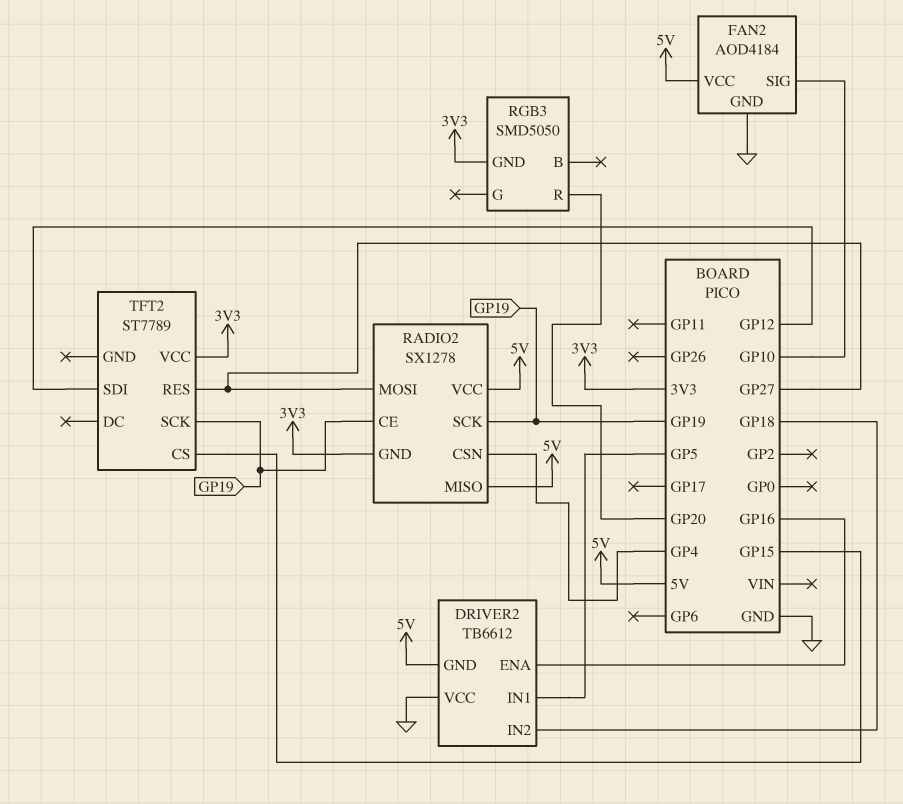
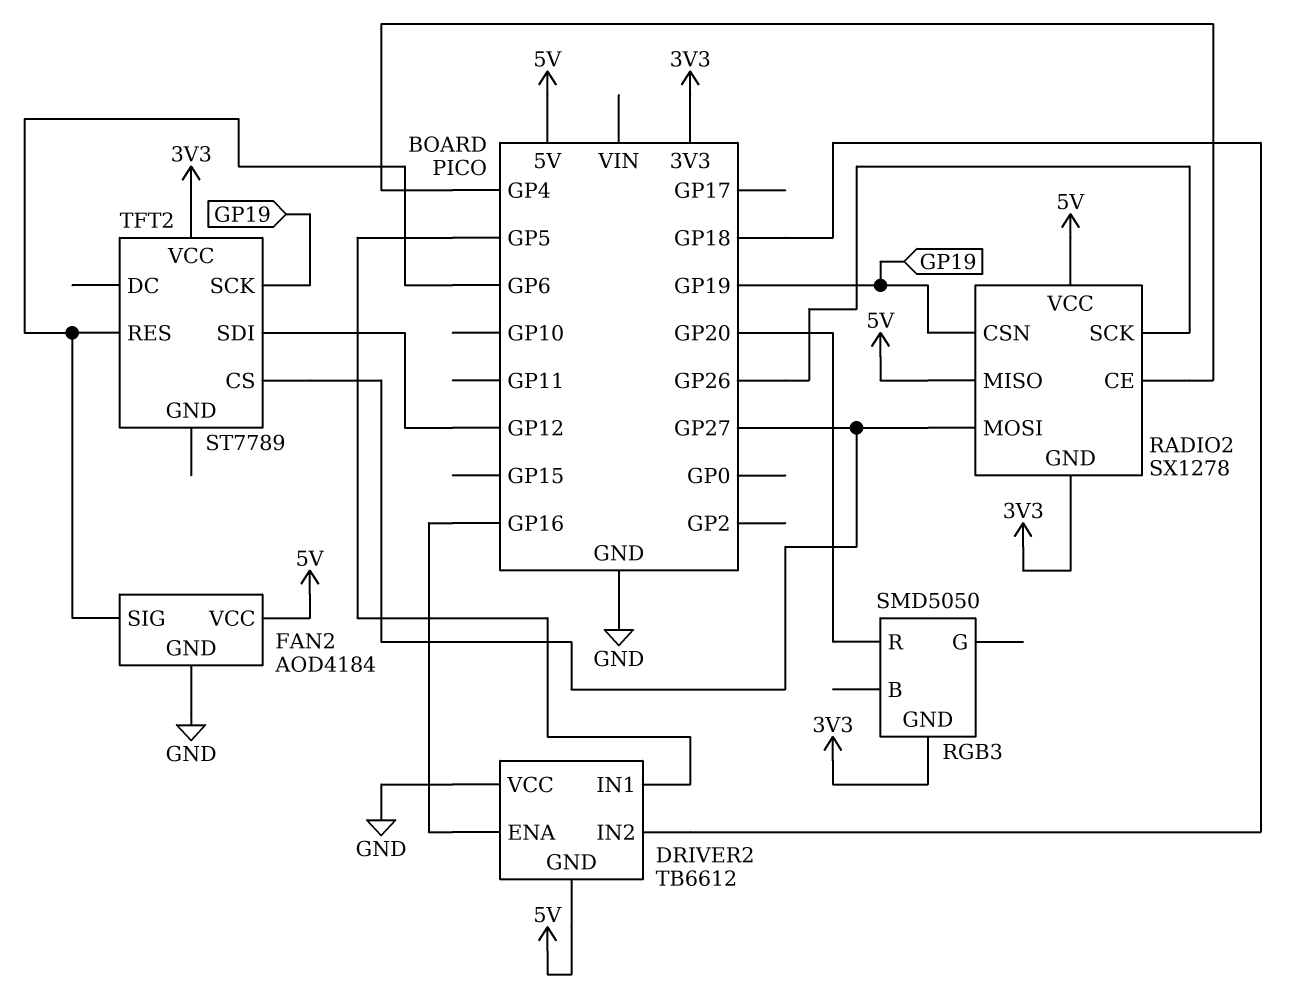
FAN2 pin SIG: GP10 -> GP6
RADIO2 pin CE: GP19 -> GP4
RADIO2 pin CSN: GP4 -> GP19
RADIO2 pin SCK: GP19 -> GP26
TFT2 pin CS: GP15 -> GP27
TFT2 pin RES: GP27 -> GP6

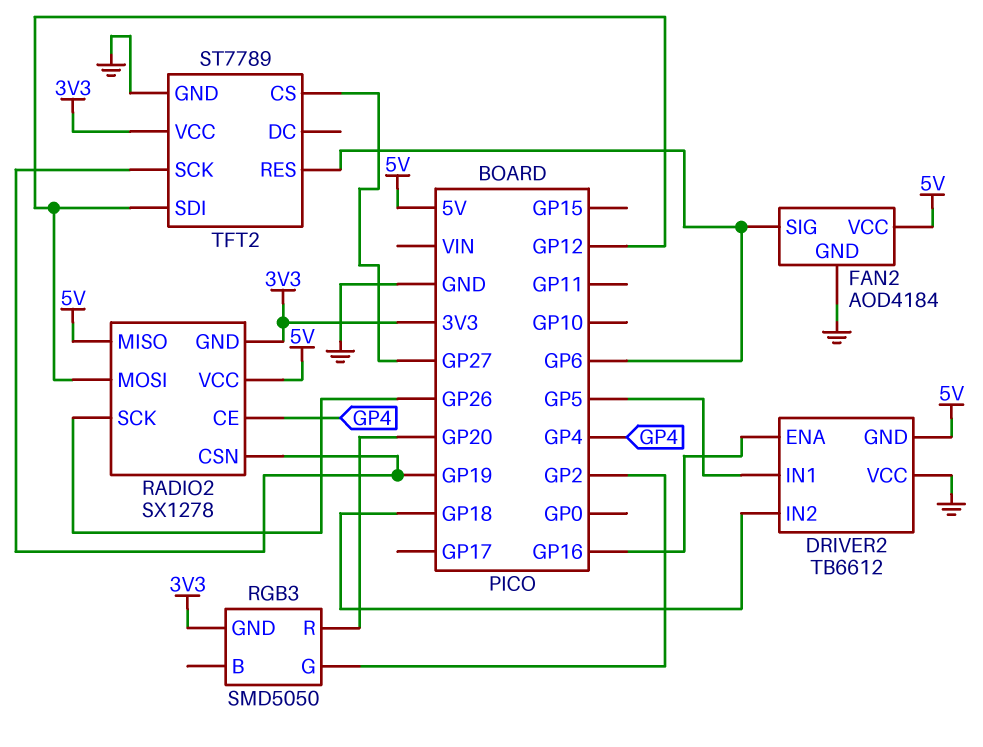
RADIO2 pin MOSI: GP27 -> GP12
RGB3 pin G: none -> GP2
TFT2 pin GND: none -> GND

